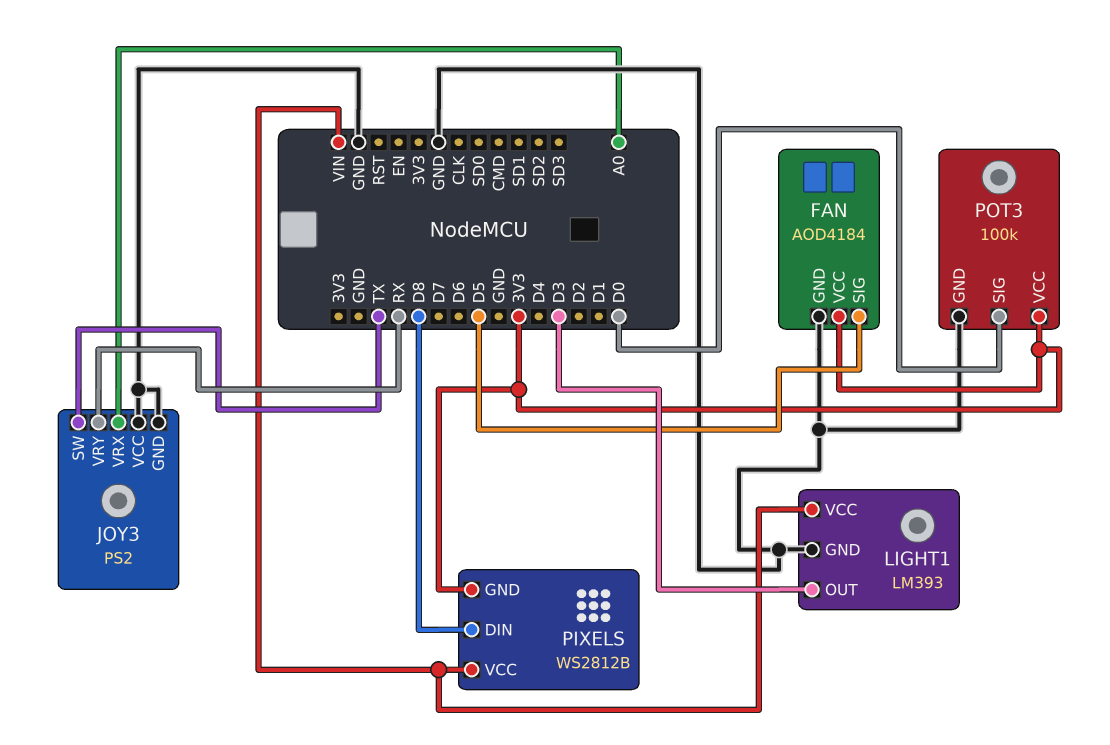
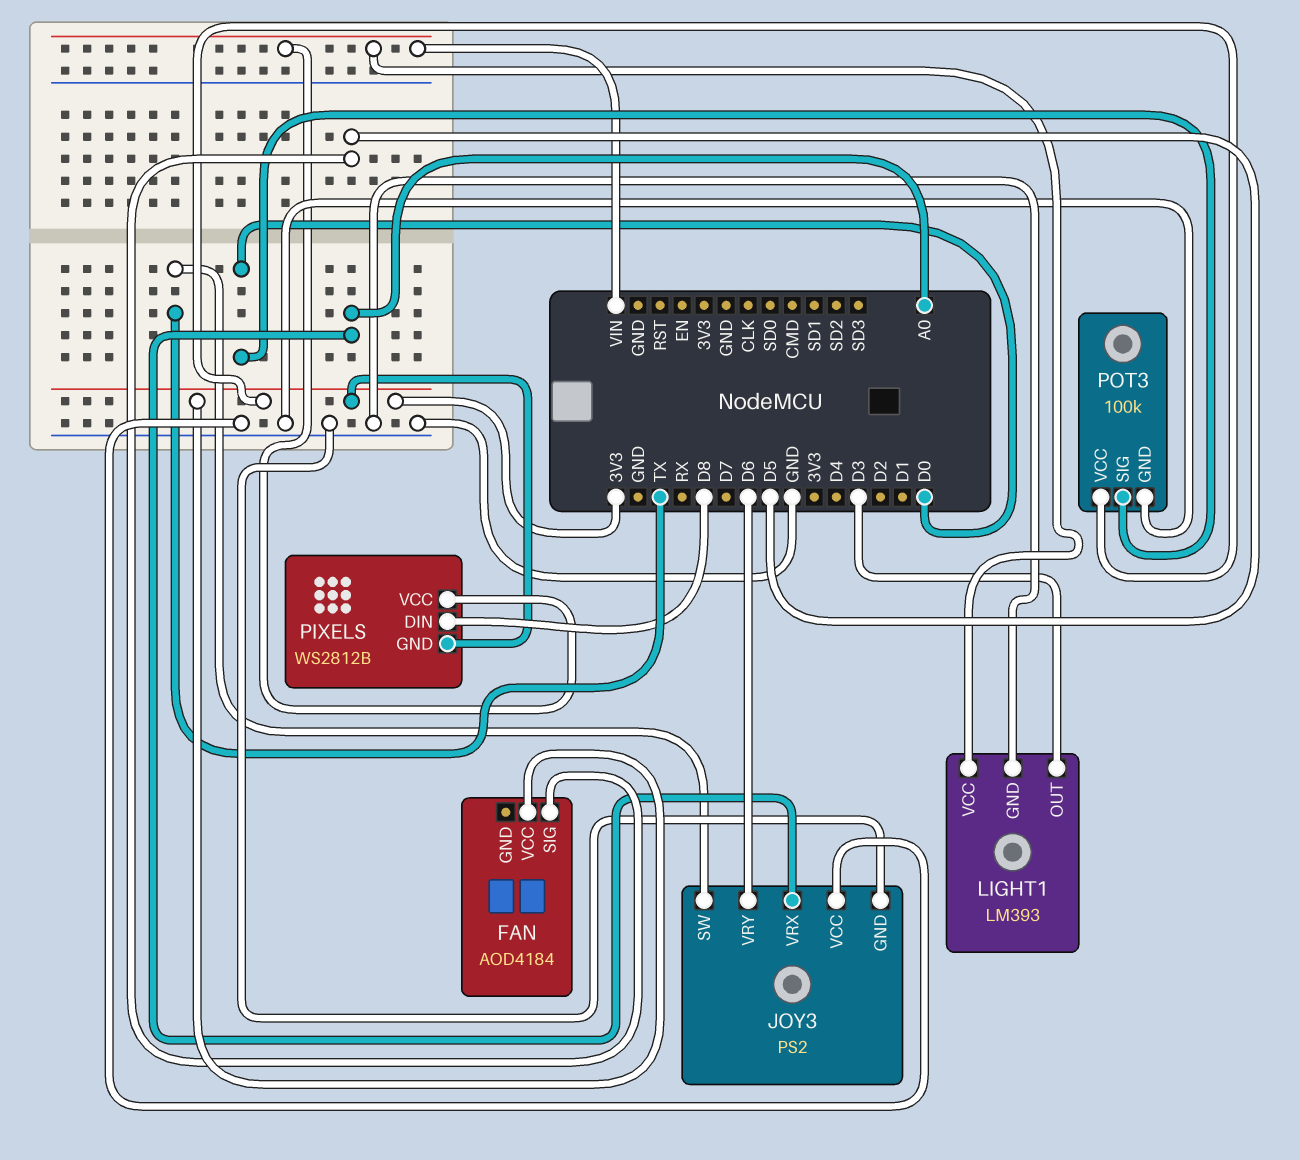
FAN pin GND: GND -> none
JOY3 pin VRY: RX -> D6

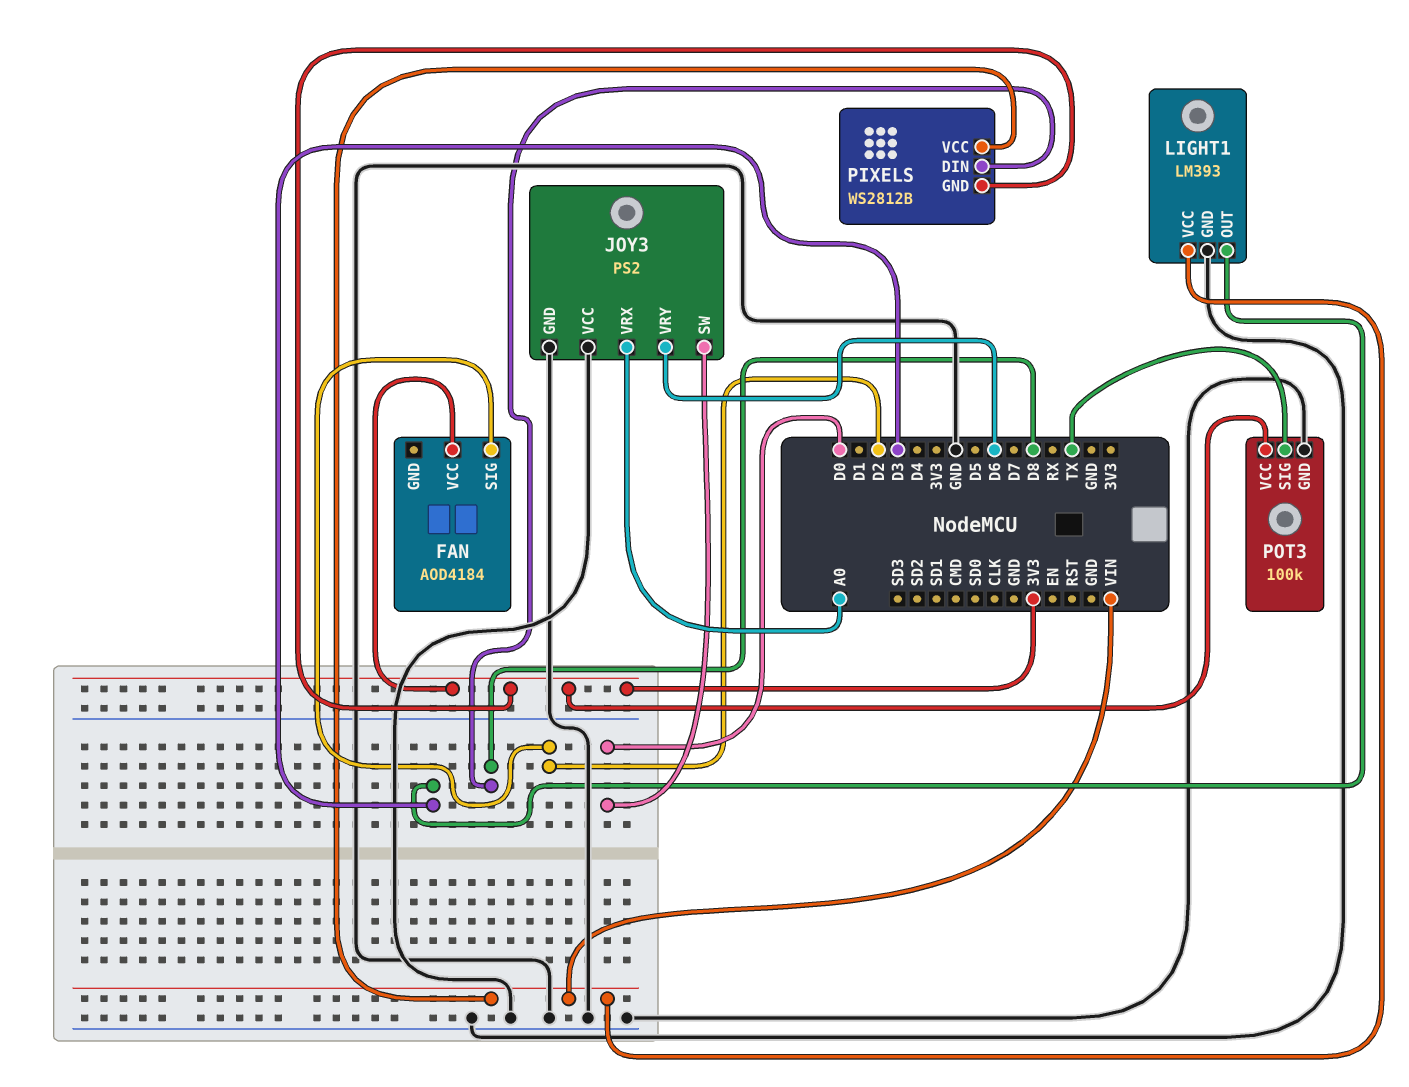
FAN pin SIG: D5 -> D2
JOY3 pin SW: TX -> D0
POT3 pin SIG: D0 -> TX

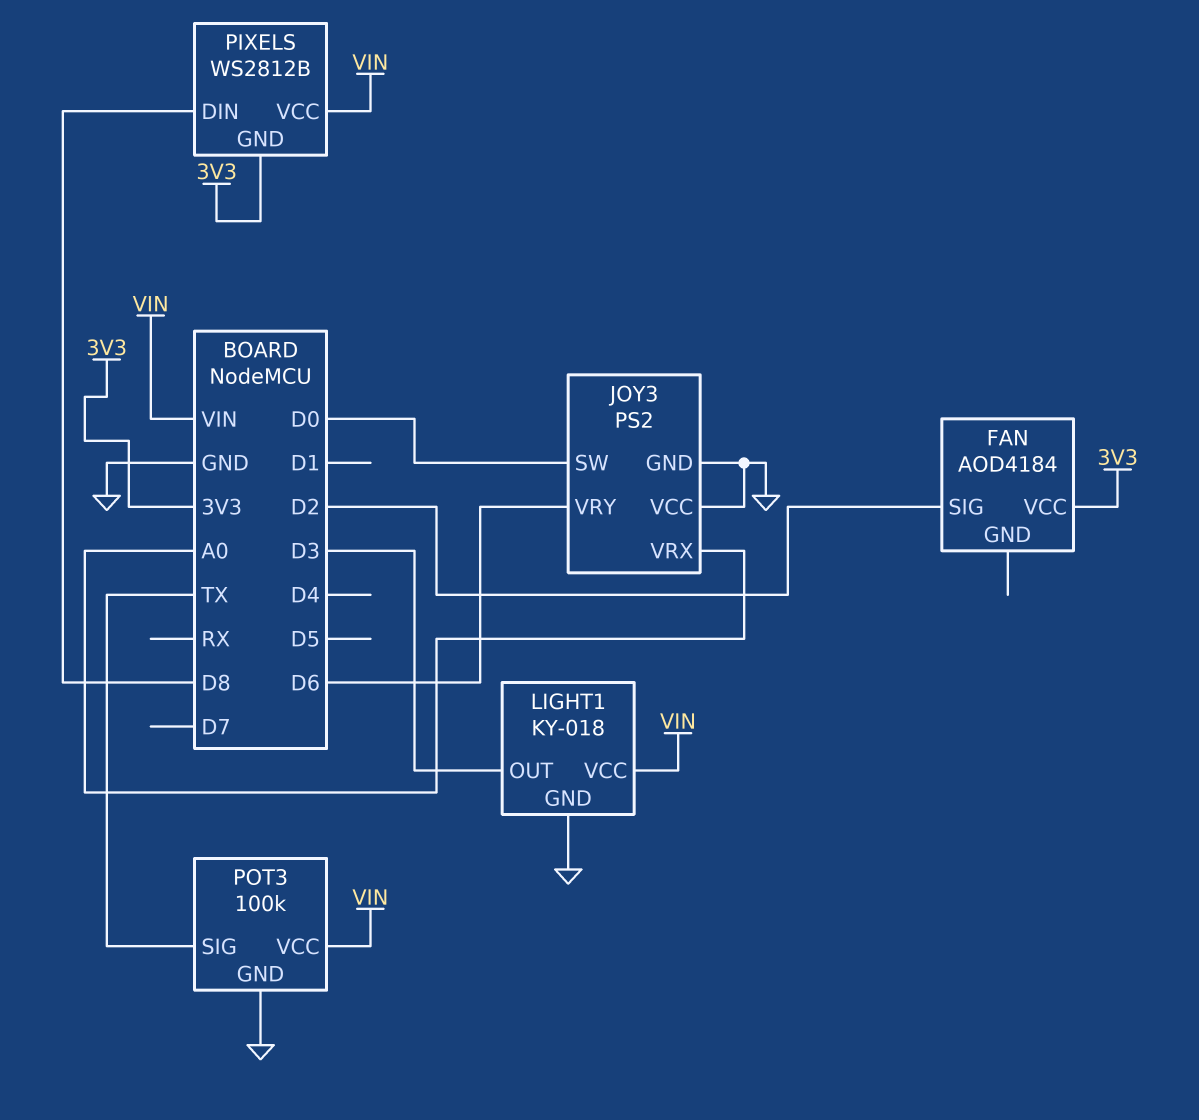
LIGHT1: LM393 -> KY-018
POT3 pin VCC: 3V3 -> VIN

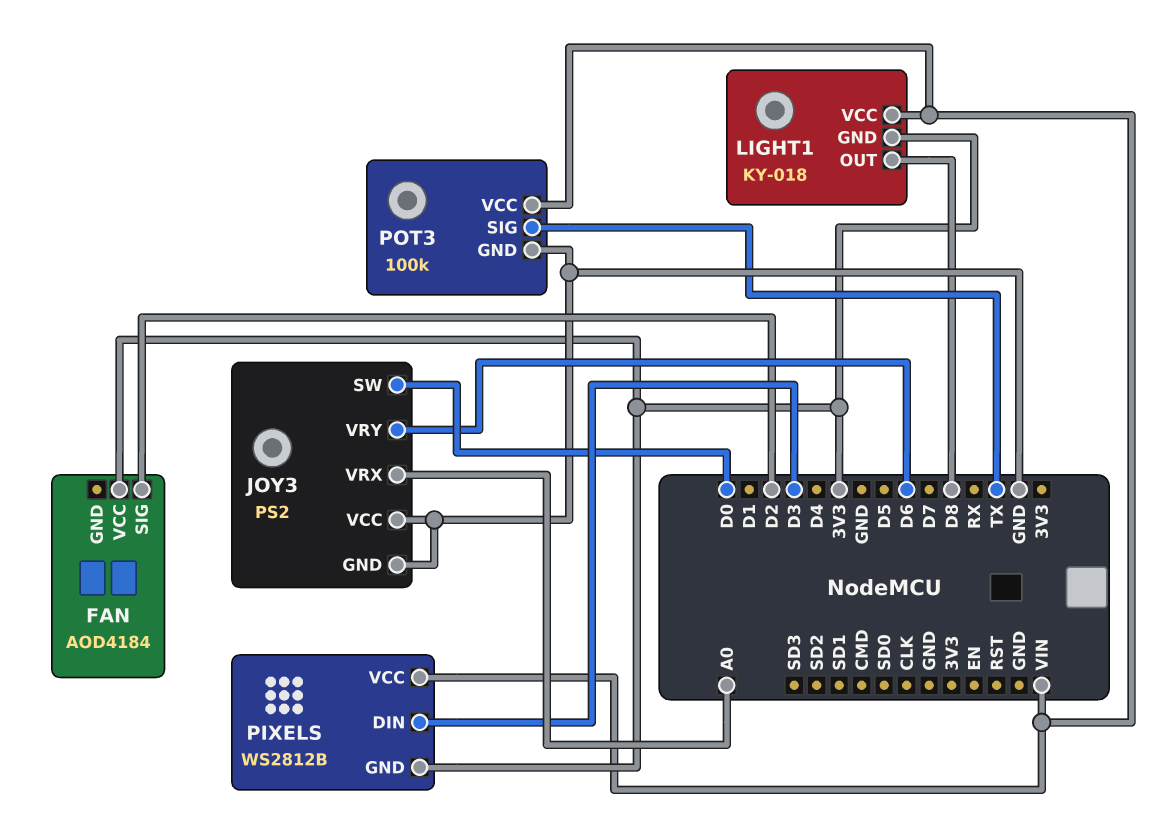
LIGHT1 pin GND: GND -> 3V3
LIGHT1 pin OUT: D3 -> D8
PIXELS pin DIN: D8 -> D3

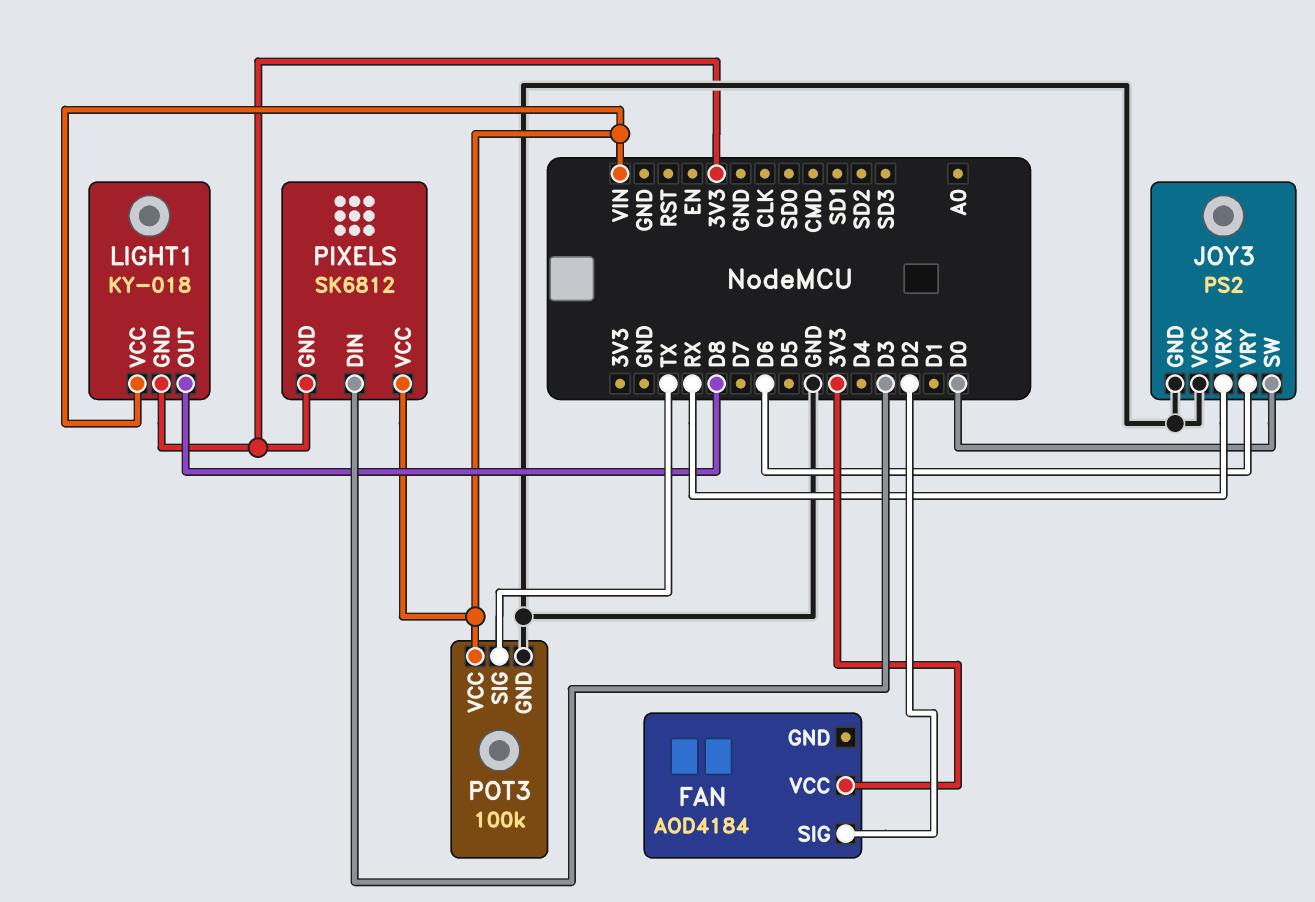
JOY3 pin VRX: A0 -> RX
PIXELS: WS2812B -> SK6812

